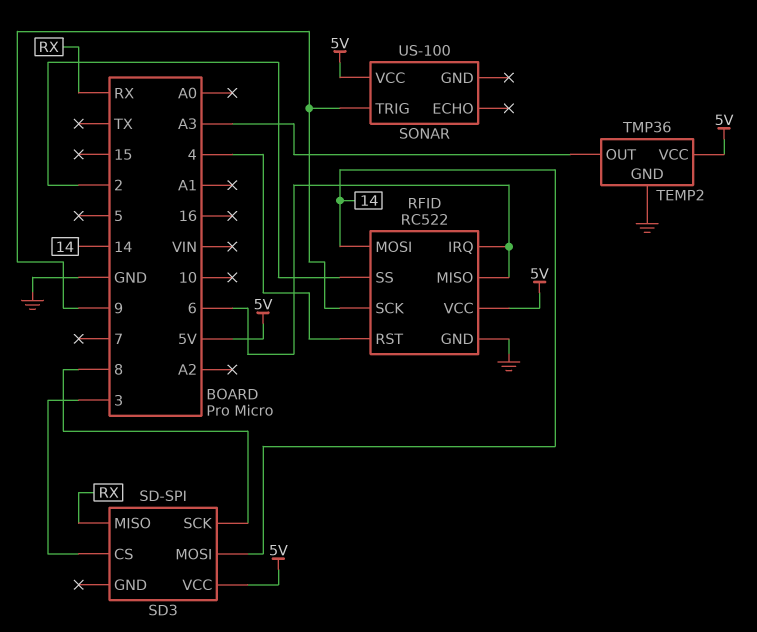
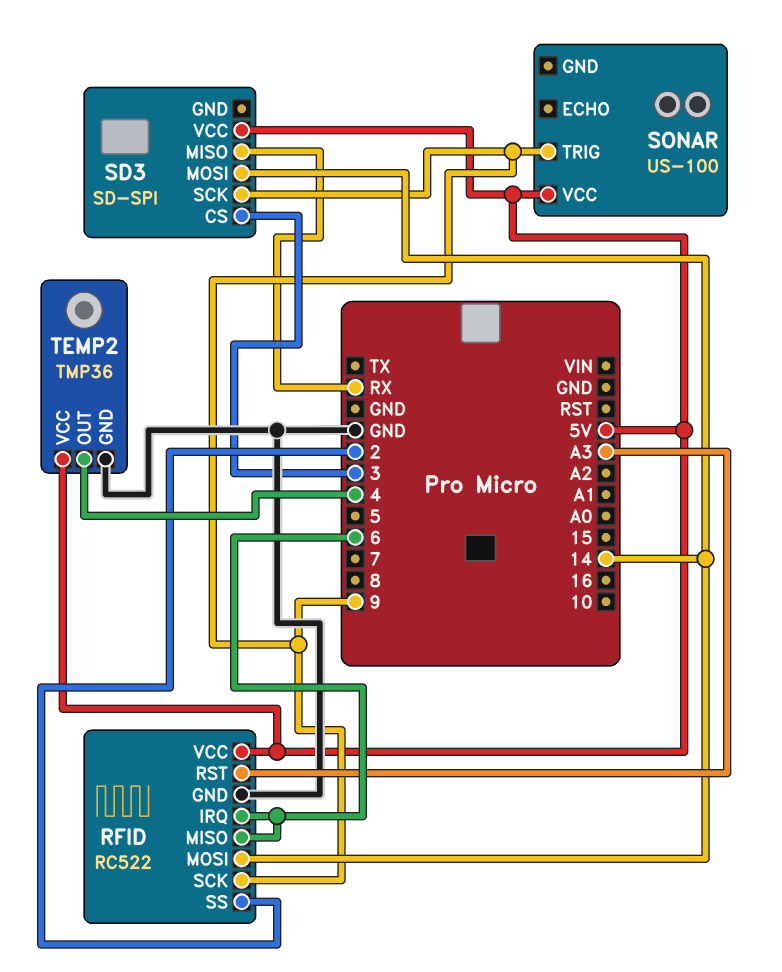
RFID pin RST: 4 -> A3
SD3 pin SCK: 8 -> 9
TEMP2 pin OUT: A3 -> 4

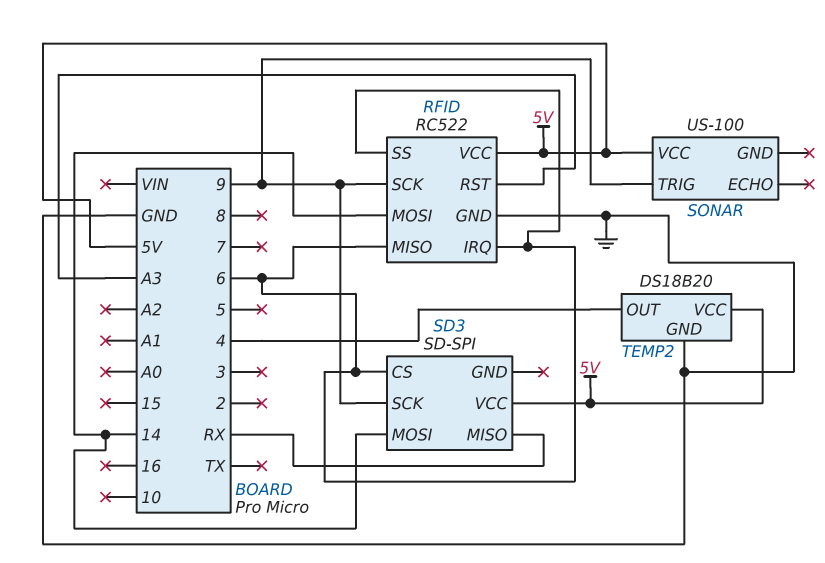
RFID pin SS: 2 -> 6
SD3 pin CS: 3 -> 6
TEMP2: TMP36 -> DS18B20

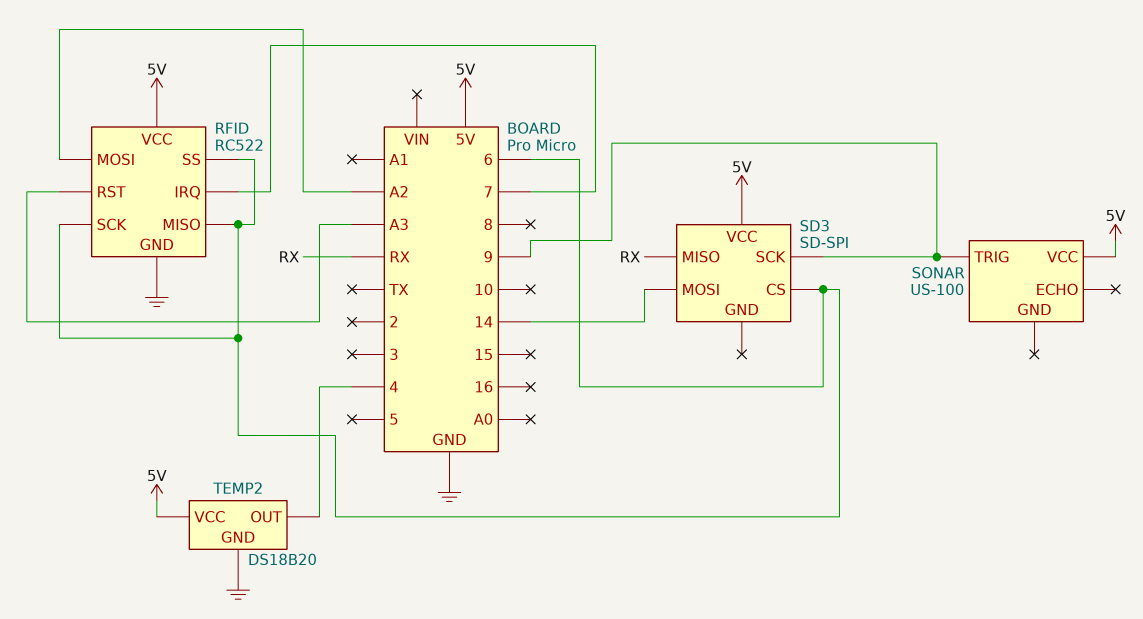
RFID pin IRQ: 6 -> 7
RFID pin MOSI: 14 -> A2
RFID pin SCK: 9 -> 6

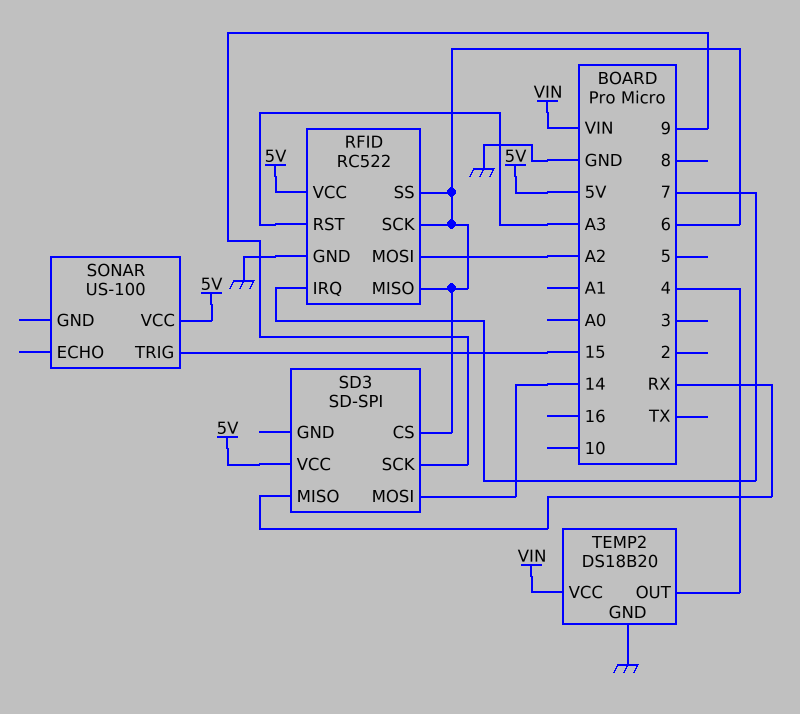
SONAR pin TRIG: 9 -> 15
TEMP2 pin VCC: 5V -> VIN

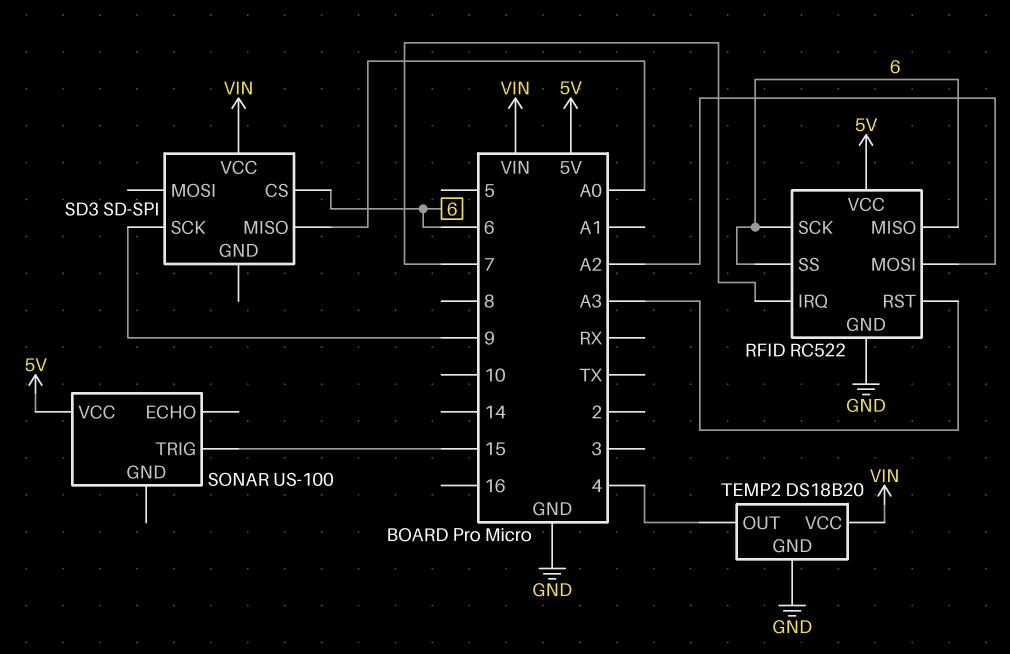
SD3 pin MISO: RX -> A0
SD3 pin MOSI: 14 -> none
SD3 pin VCC: 5V -> VIN

